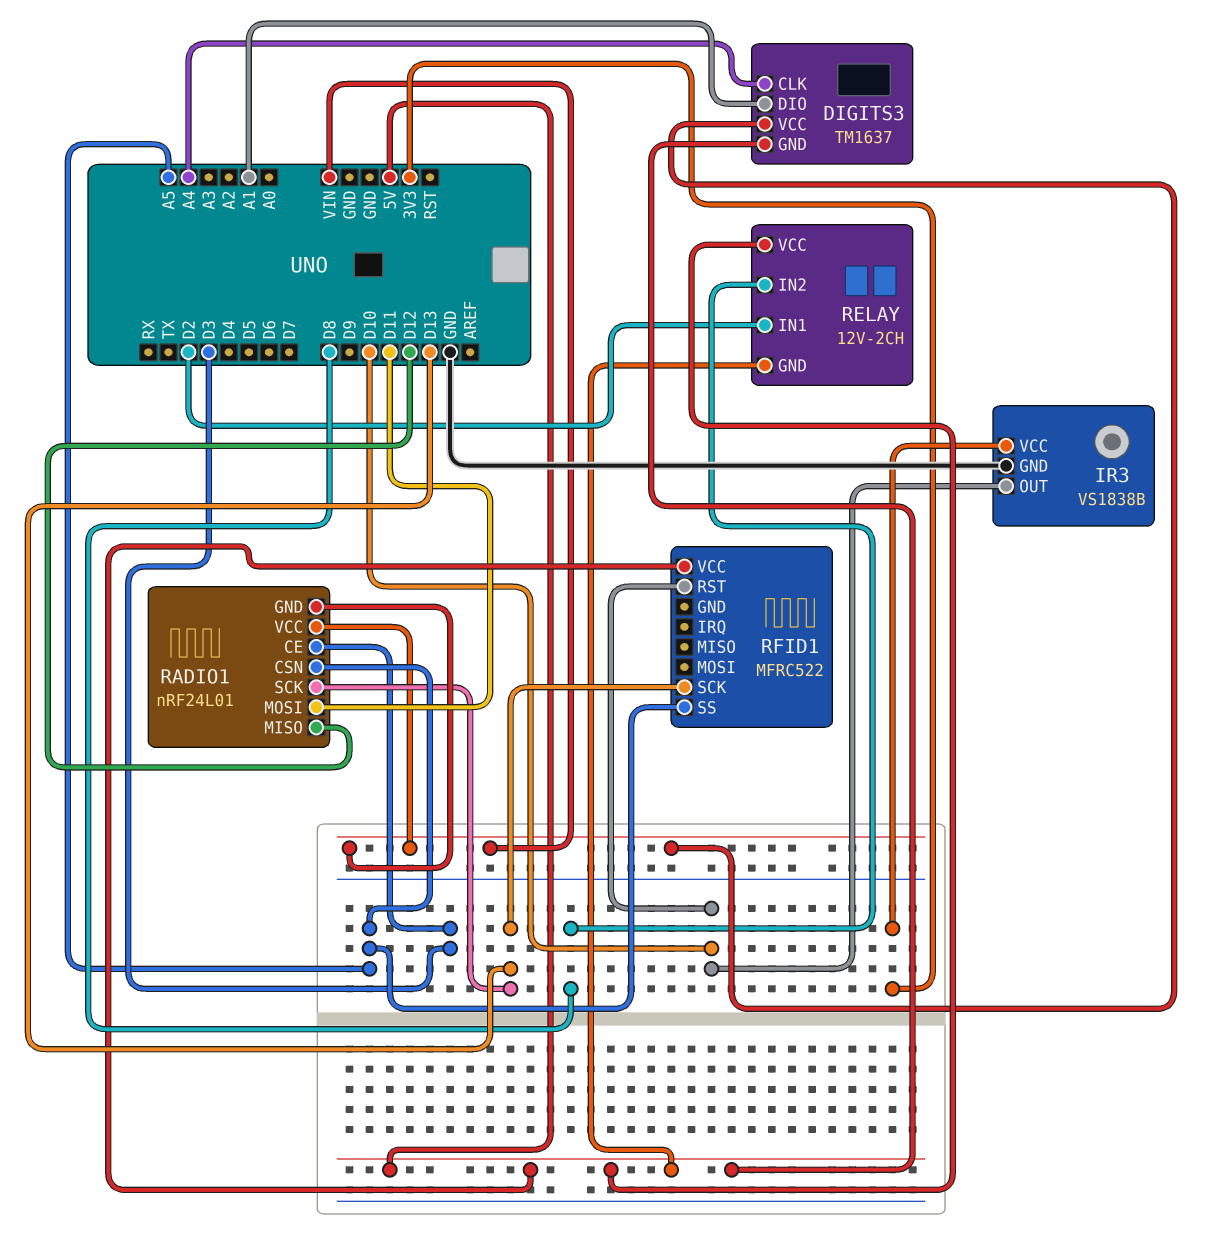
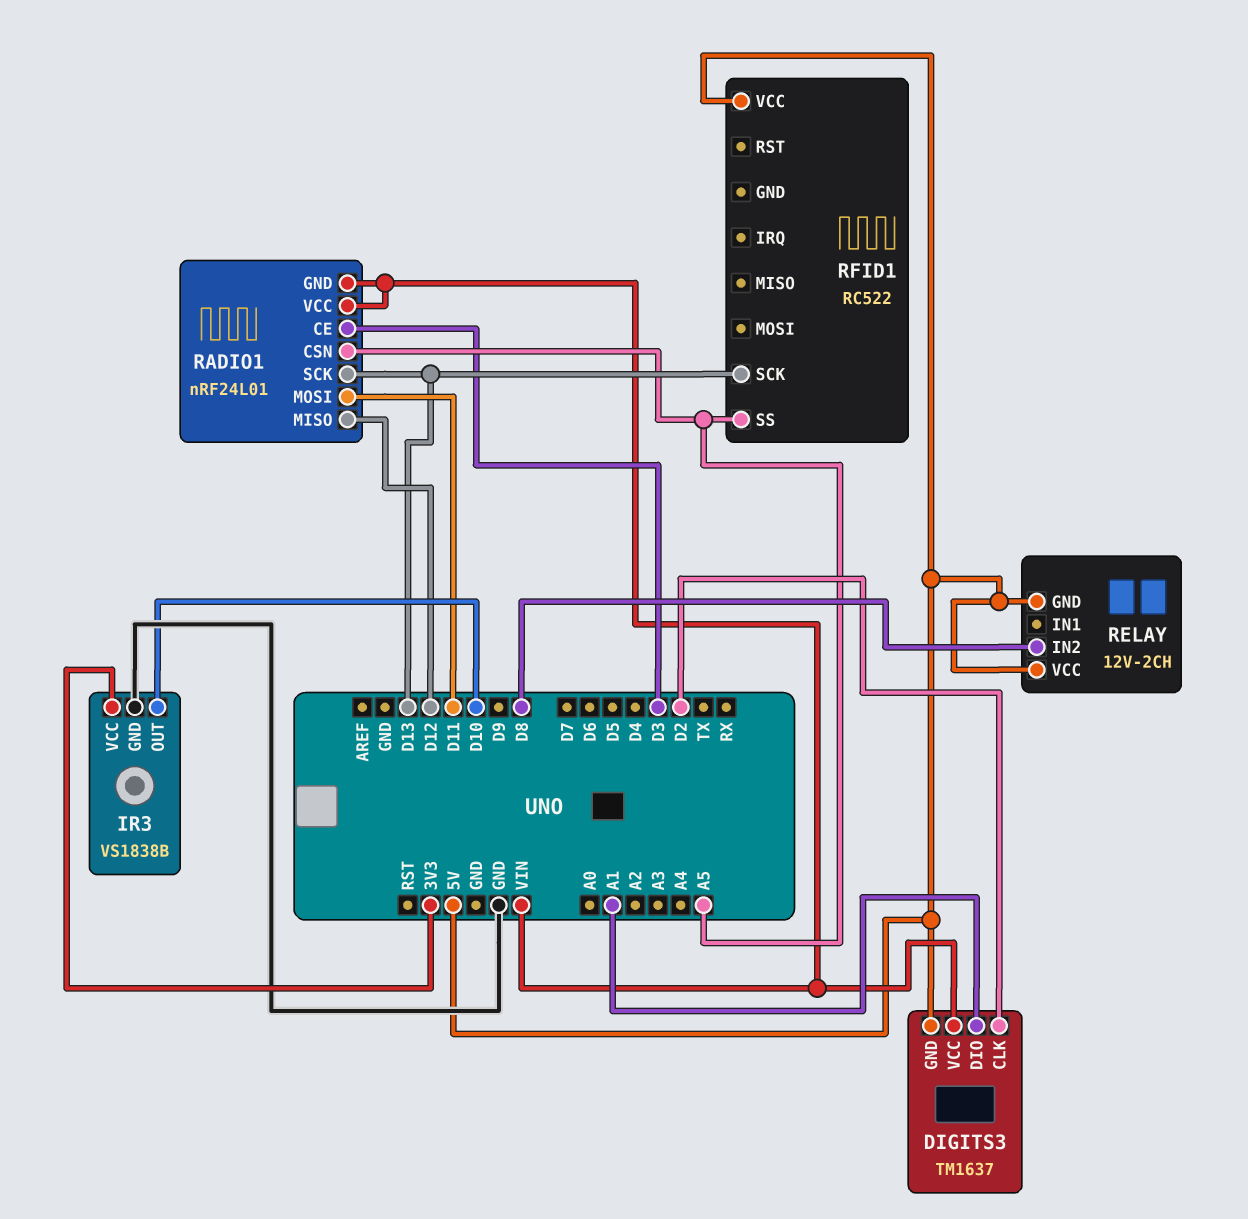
DIGITS3 pin CLK: A4 -> D2
RELAY pin IN1: D2 -> none
RFID1: MFRC522 -> RC522
RFID1 pin RST: D10 -> none

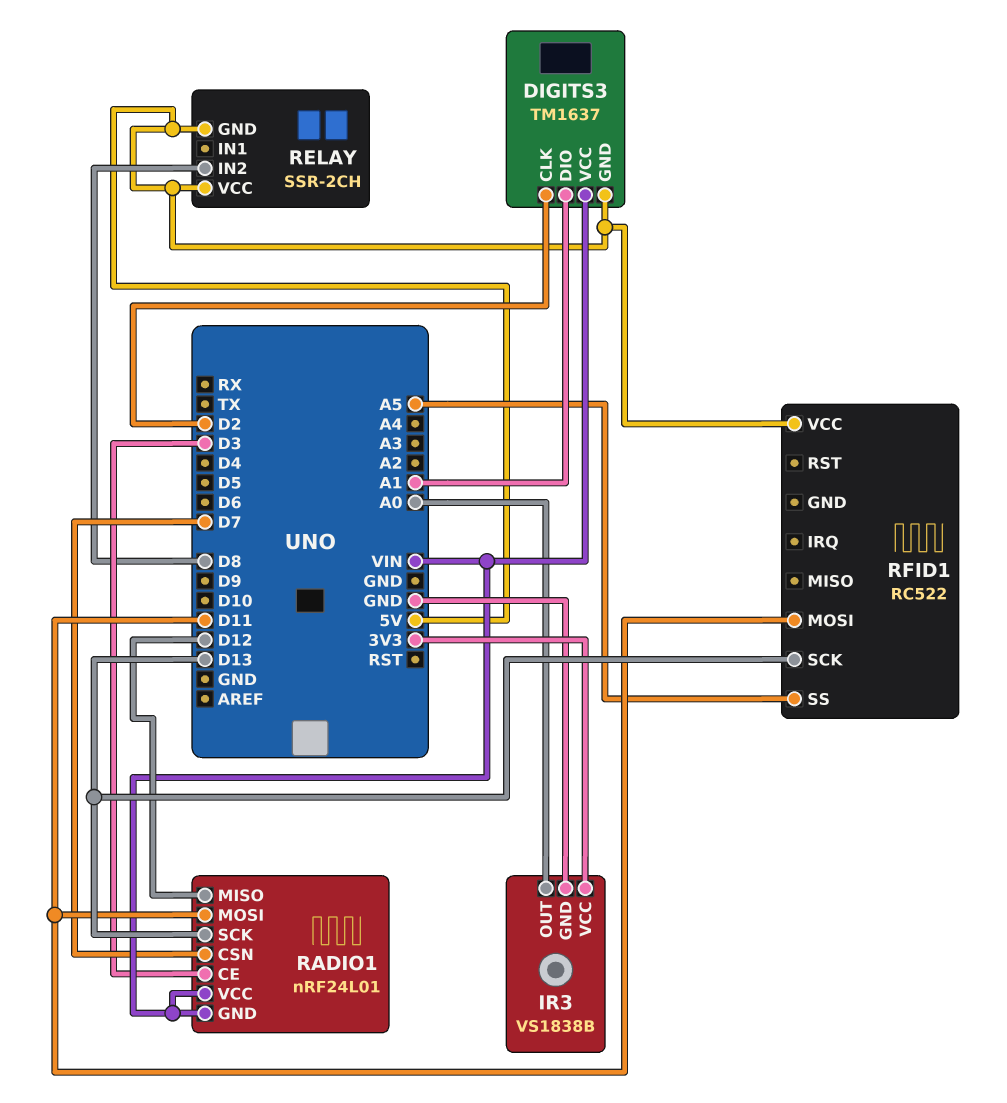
IR3 pin OUT: D10 -> A0
RADIO1 pin CSN: A5 -> D7
RELAY: 12V-2CH -> SSR-2CH
RFID1 pin MOSI: none -> D11

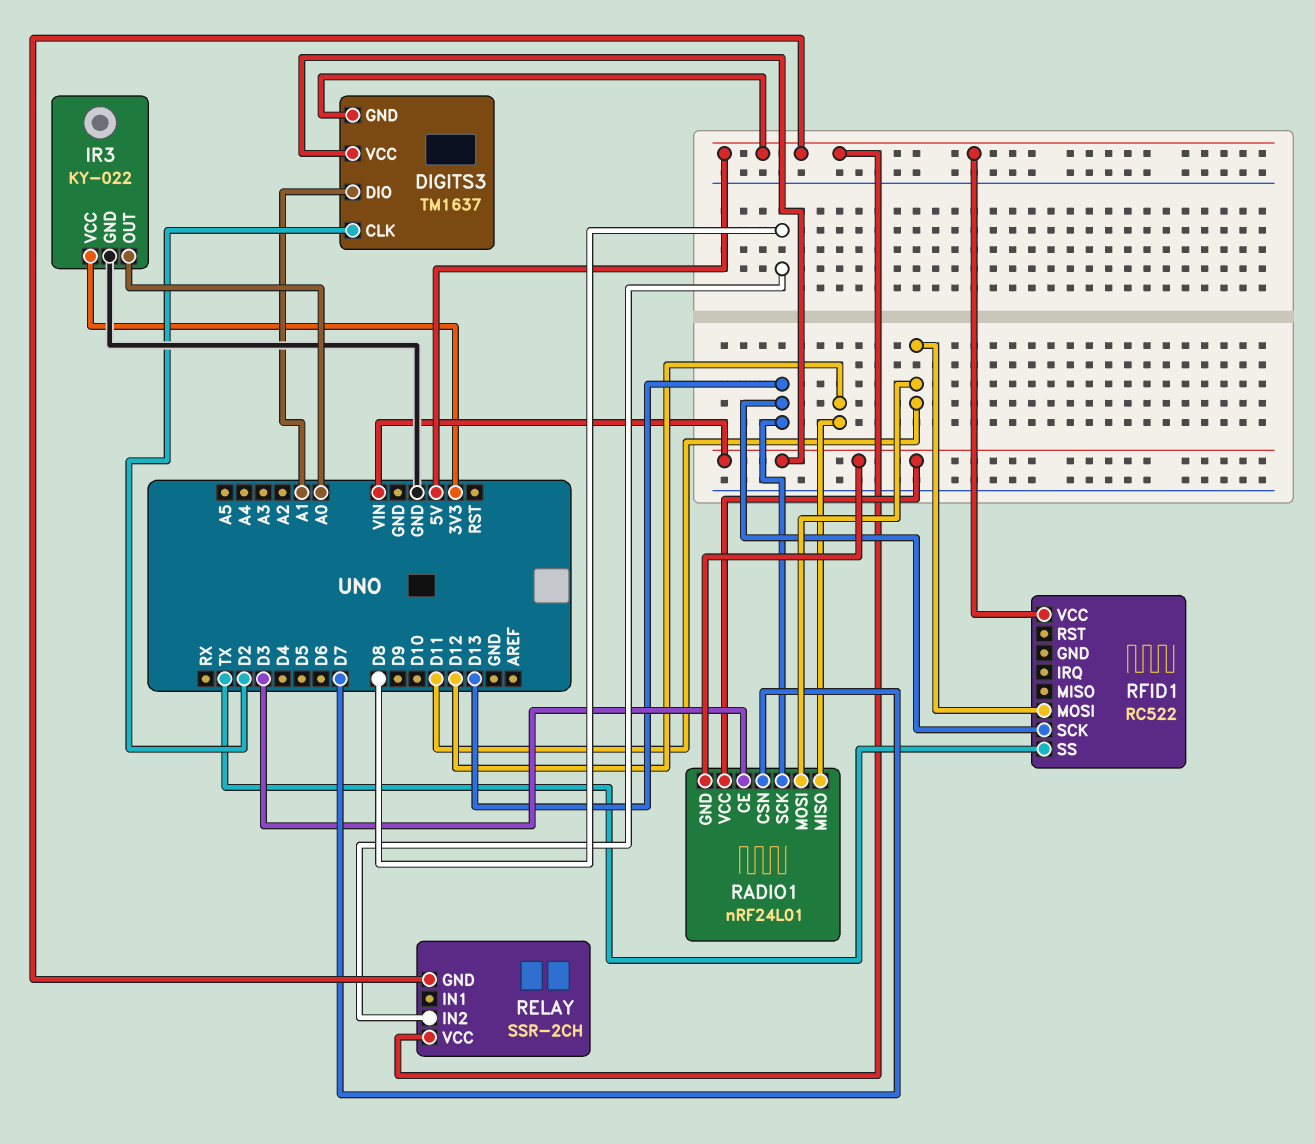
IR3: VS1838B -> KY-022
RFID1 pin SS: A5 -> TX

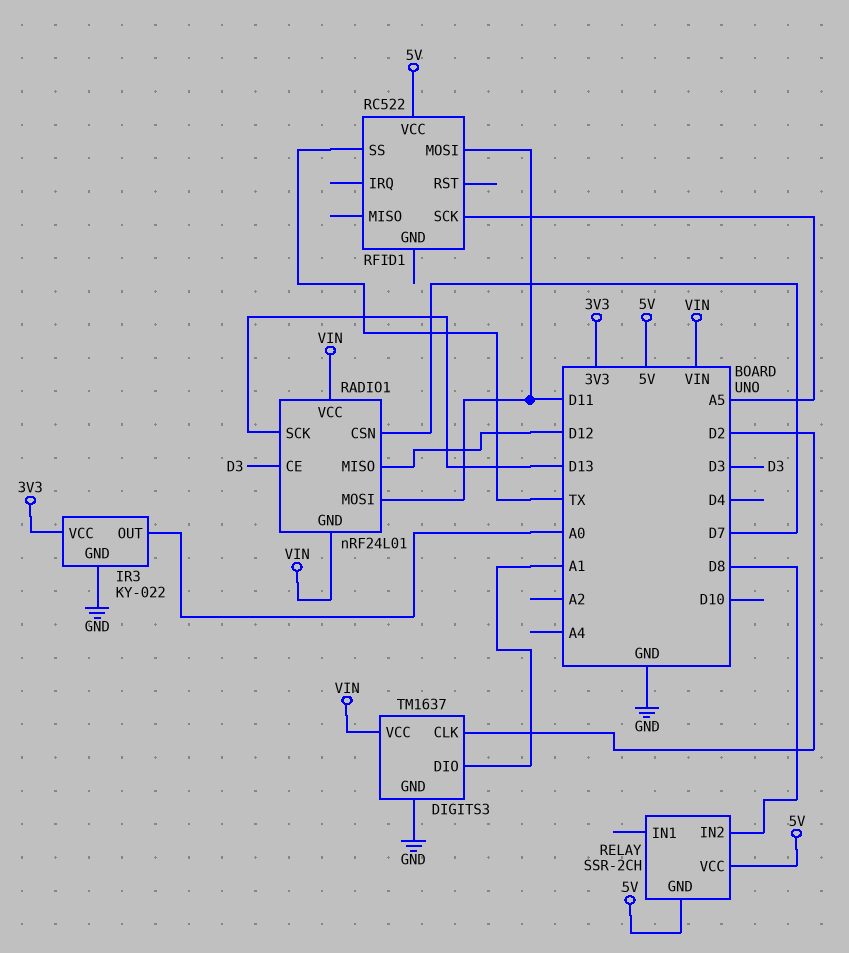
DIGITS3 pin GND: 5V -> GND
RFID1 pin SCK: D13 -> A5

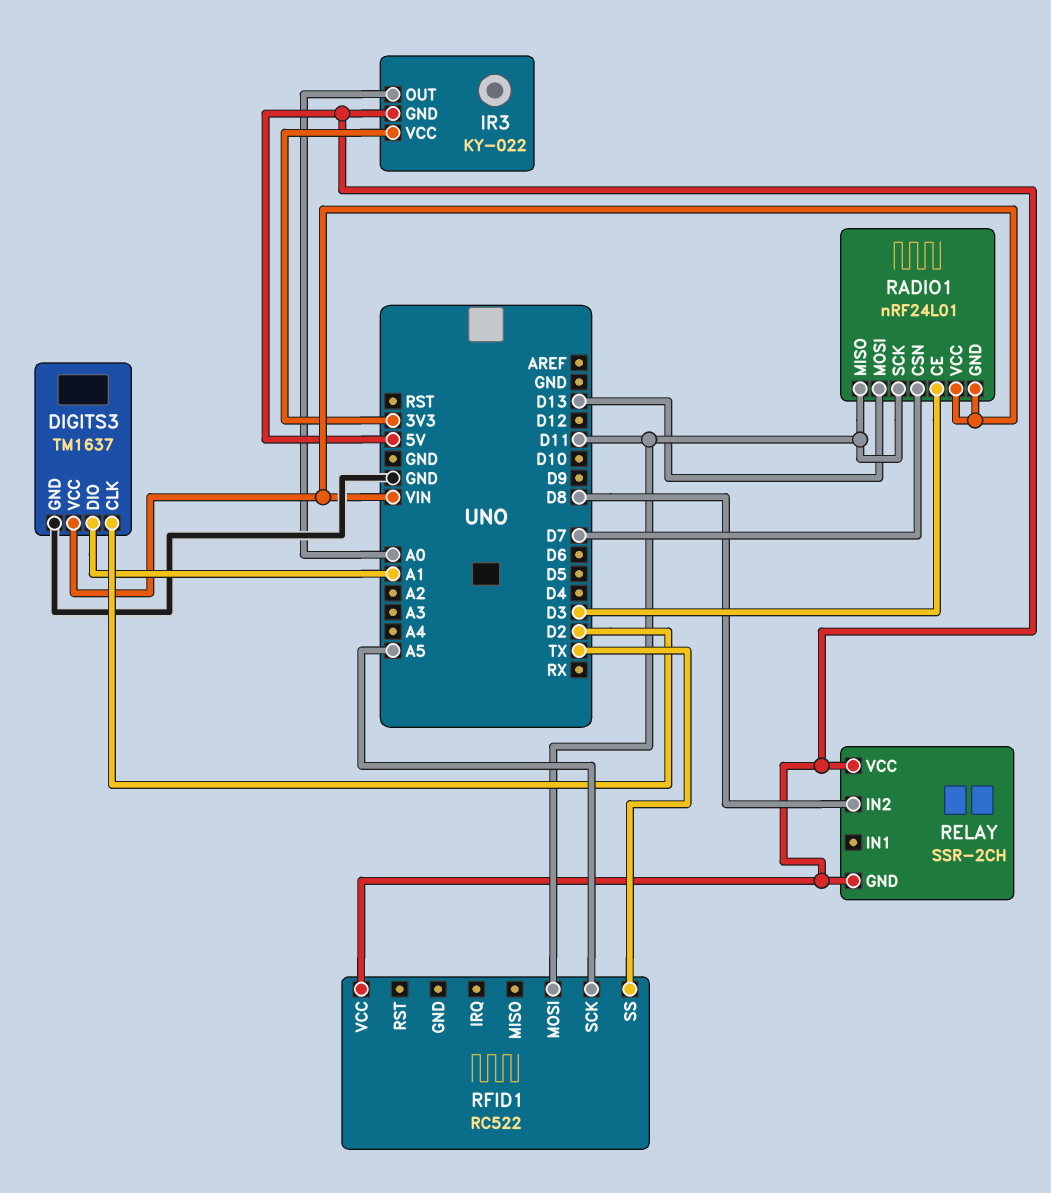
IR3 pin GND: GND -> 5V
RADIO1 pin MISO: D12 -> D11
RADIO1 pin MOSI: D11 -> D13
RADIO1 pin SCK: D13 -> D11

